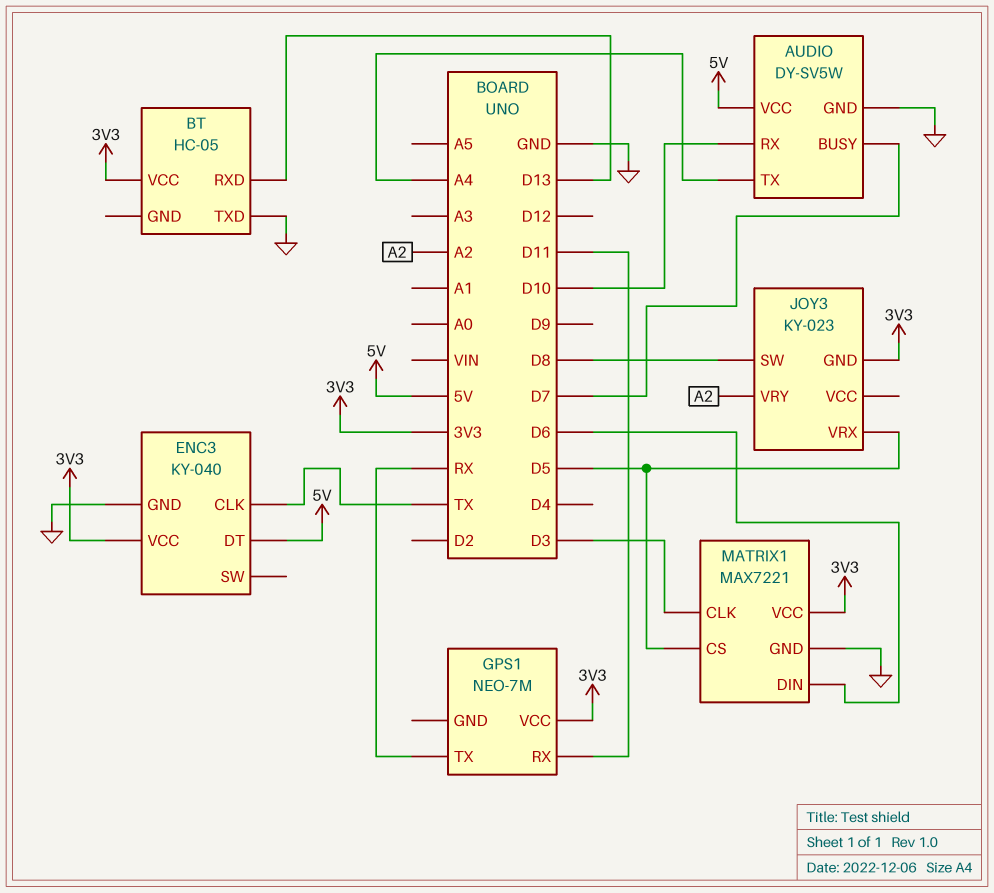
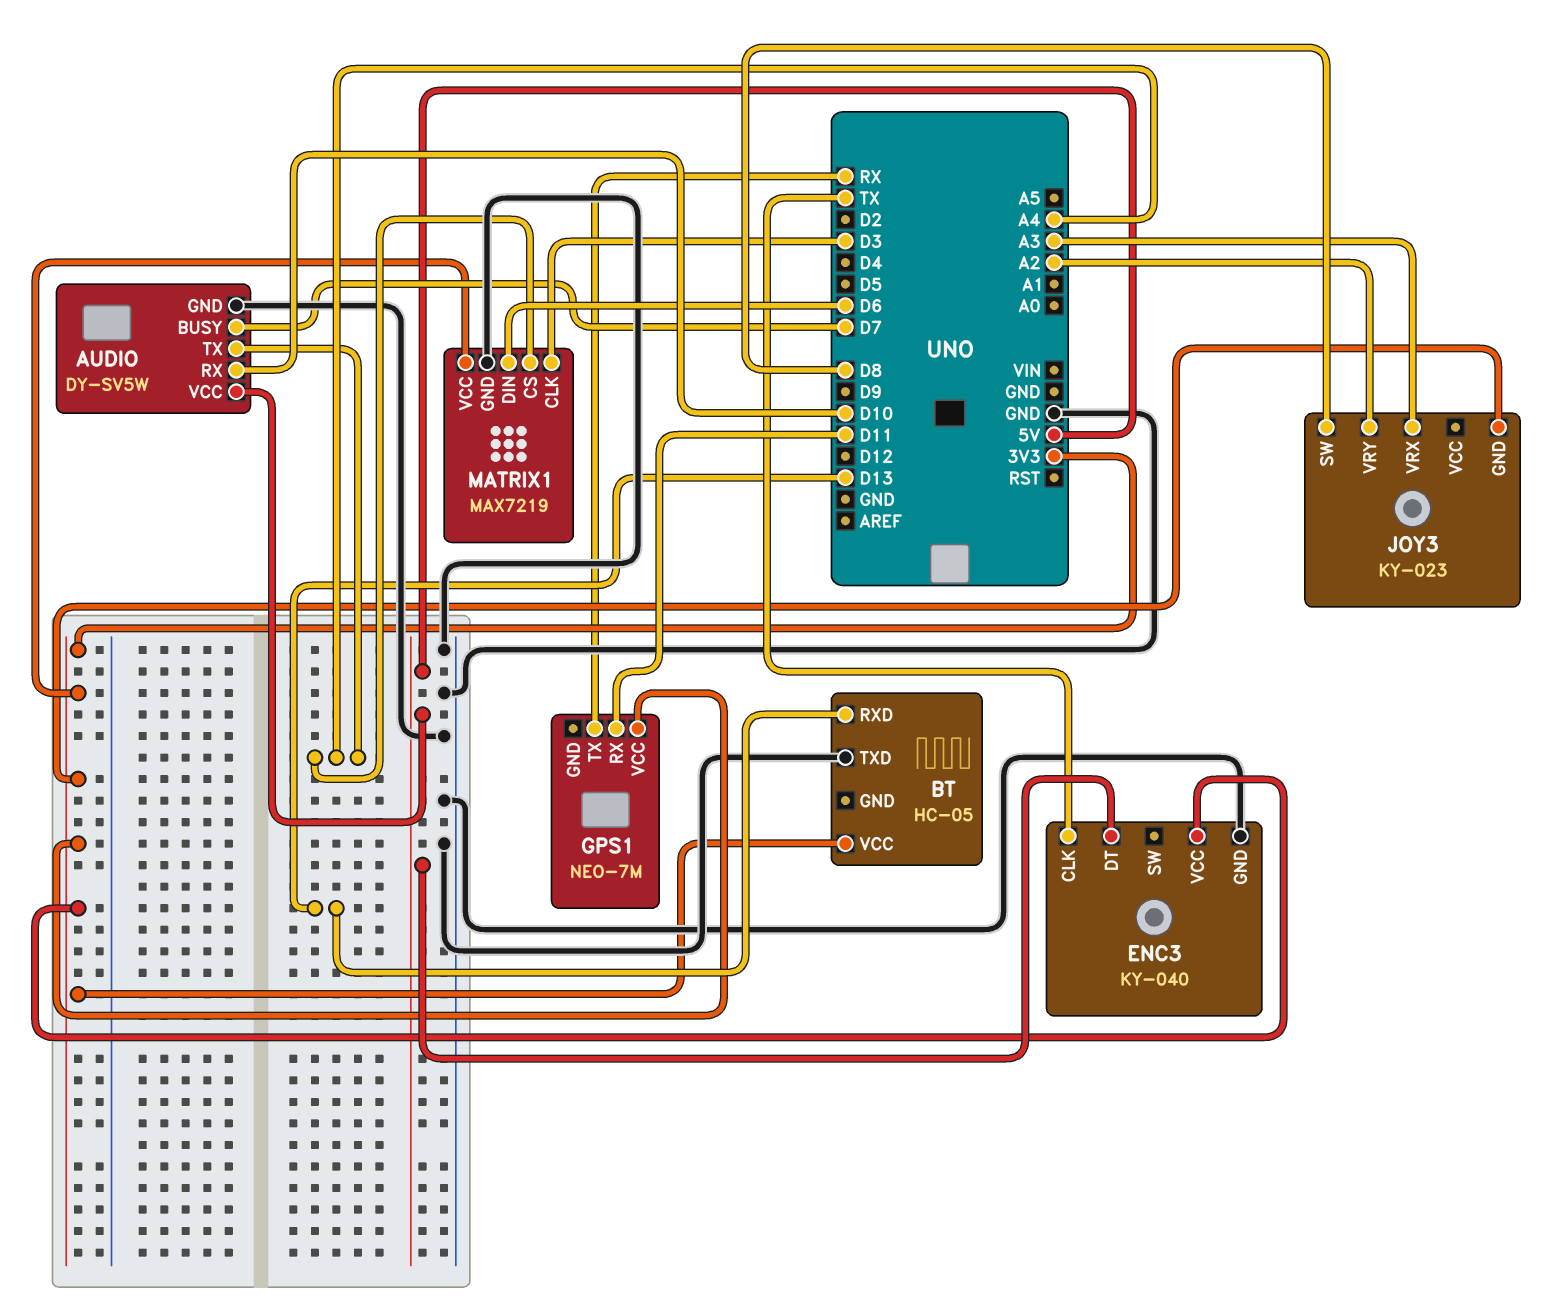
JOY3 pin VRX: D5 -> A3
MATRIX1: MAX7221 -> MAX7219
MATRIX1 pin CS: D5 -> A4

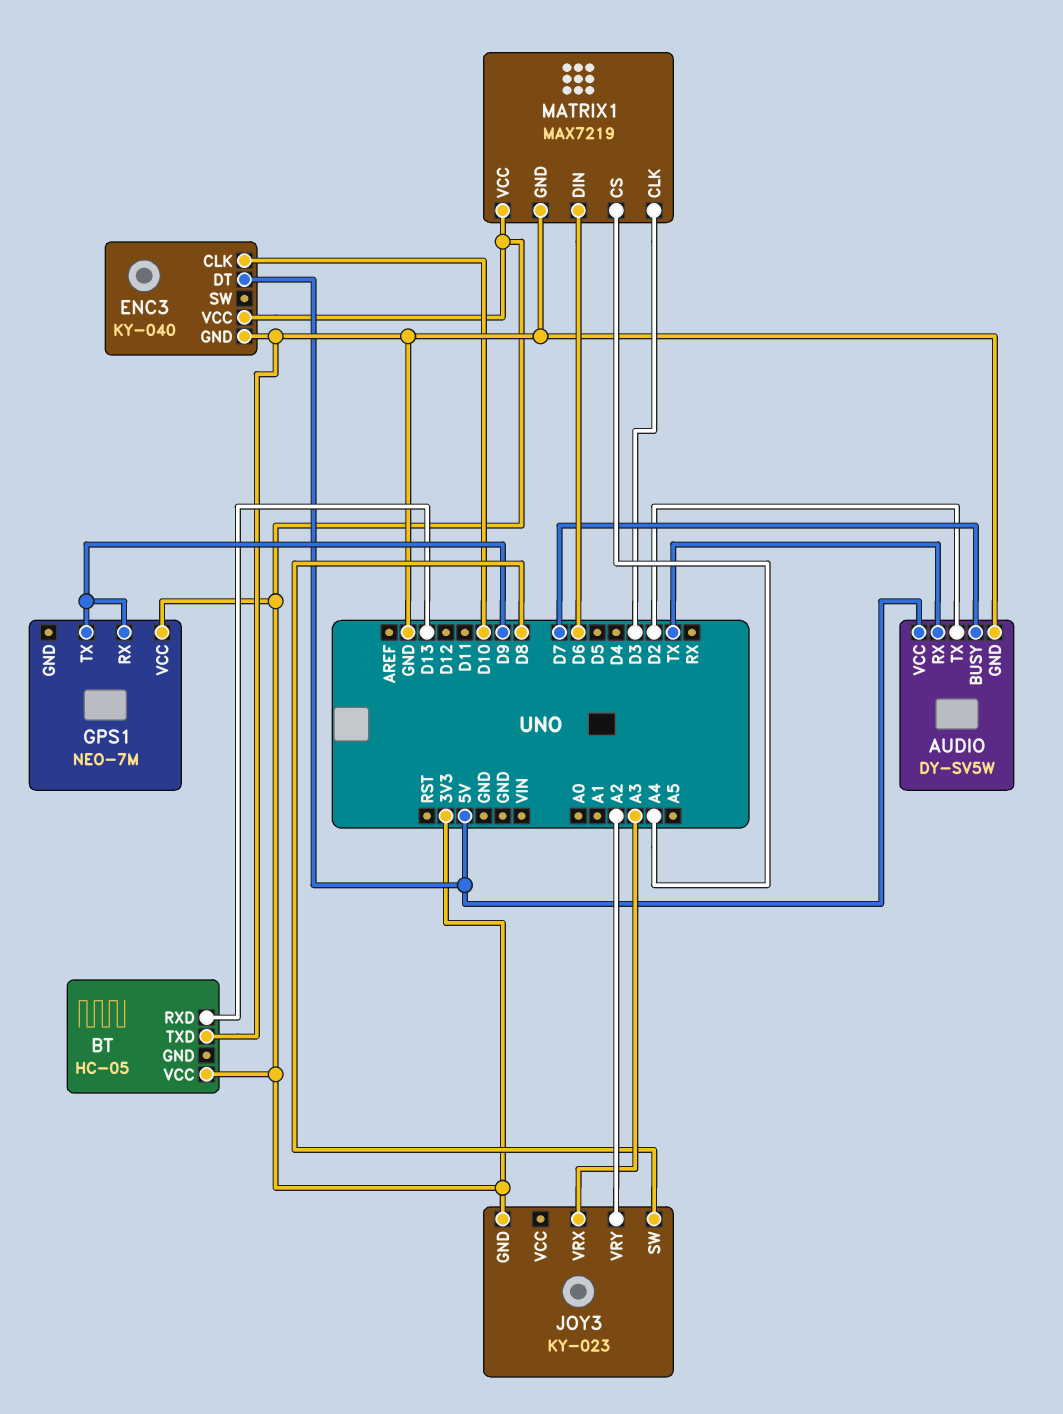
AUDIO pin RX: D10 -> TX
AUDIO pin TX: A4 -> D2
ENC3 pin CLK: TX -> D10
GPS1 pin RX: D11 -> D9
GPS1 pin TX: RX -> D9

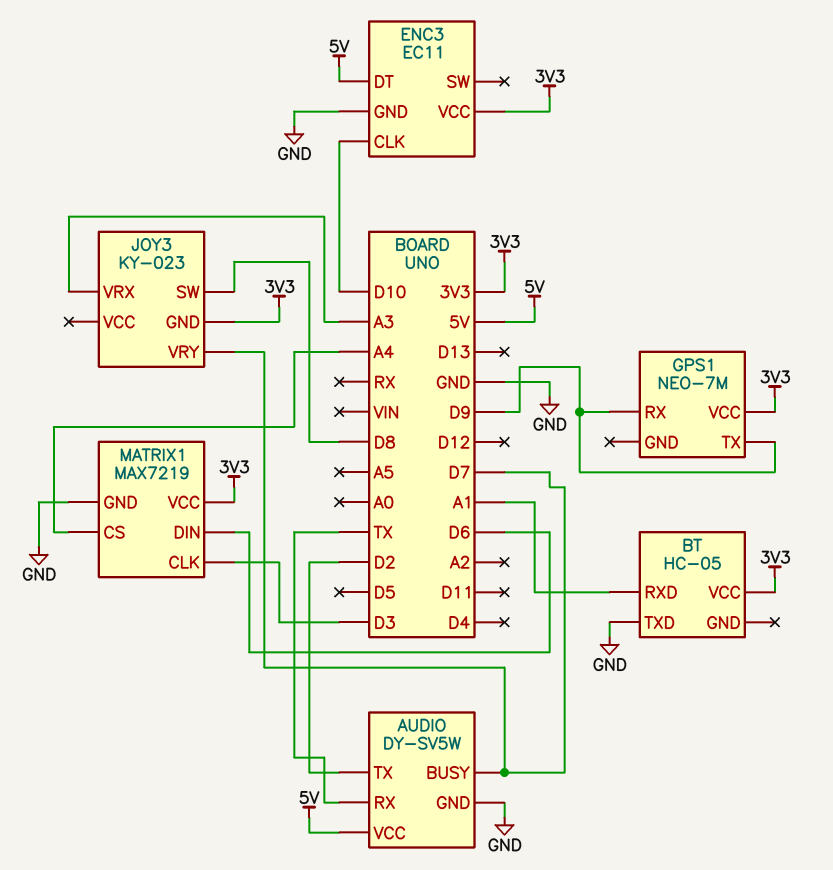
BT pin RXD: D13 -> A1
ENC3: KY-040 -> EC11
JOY3 pin VRY: A2 -> D7

